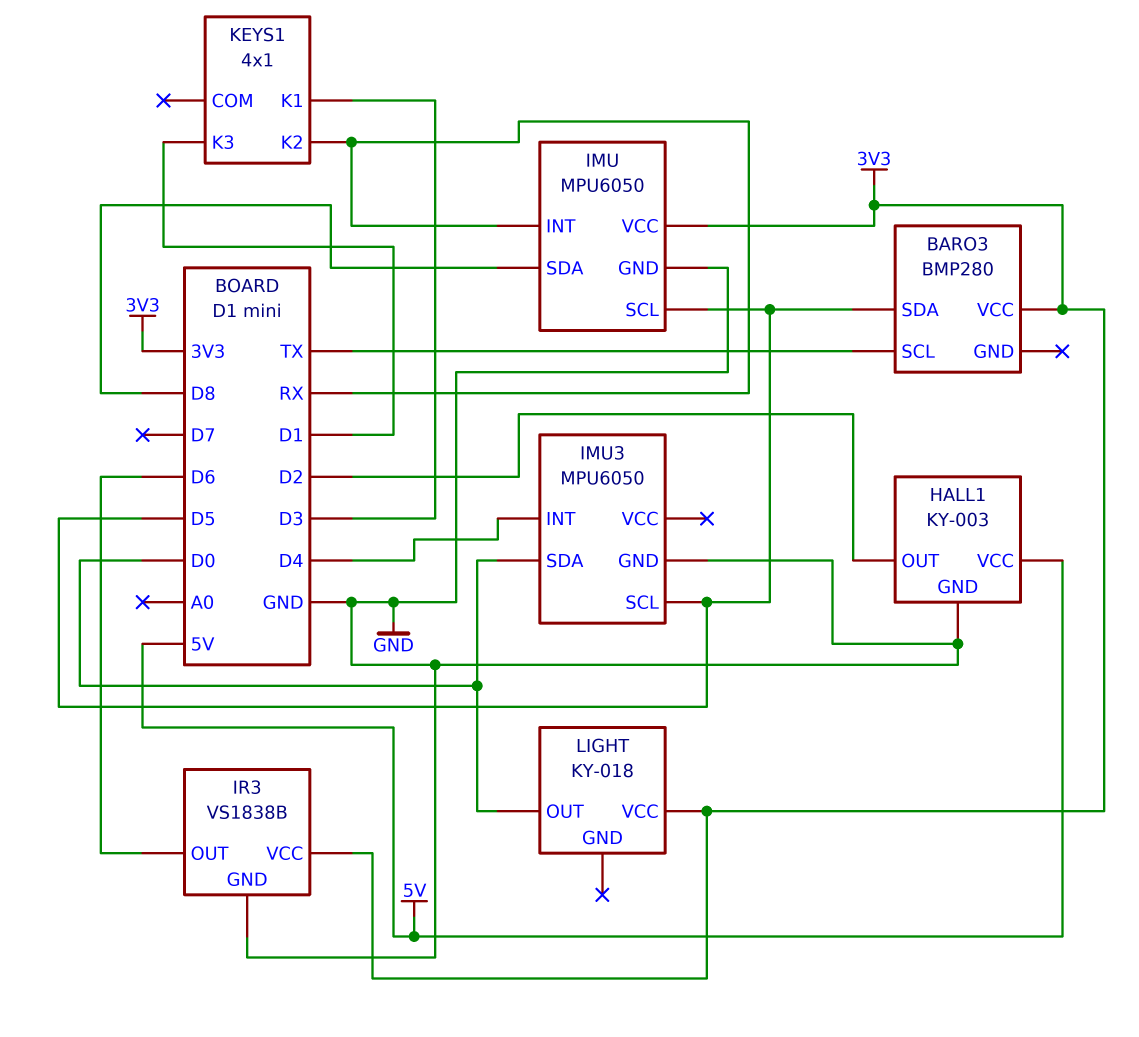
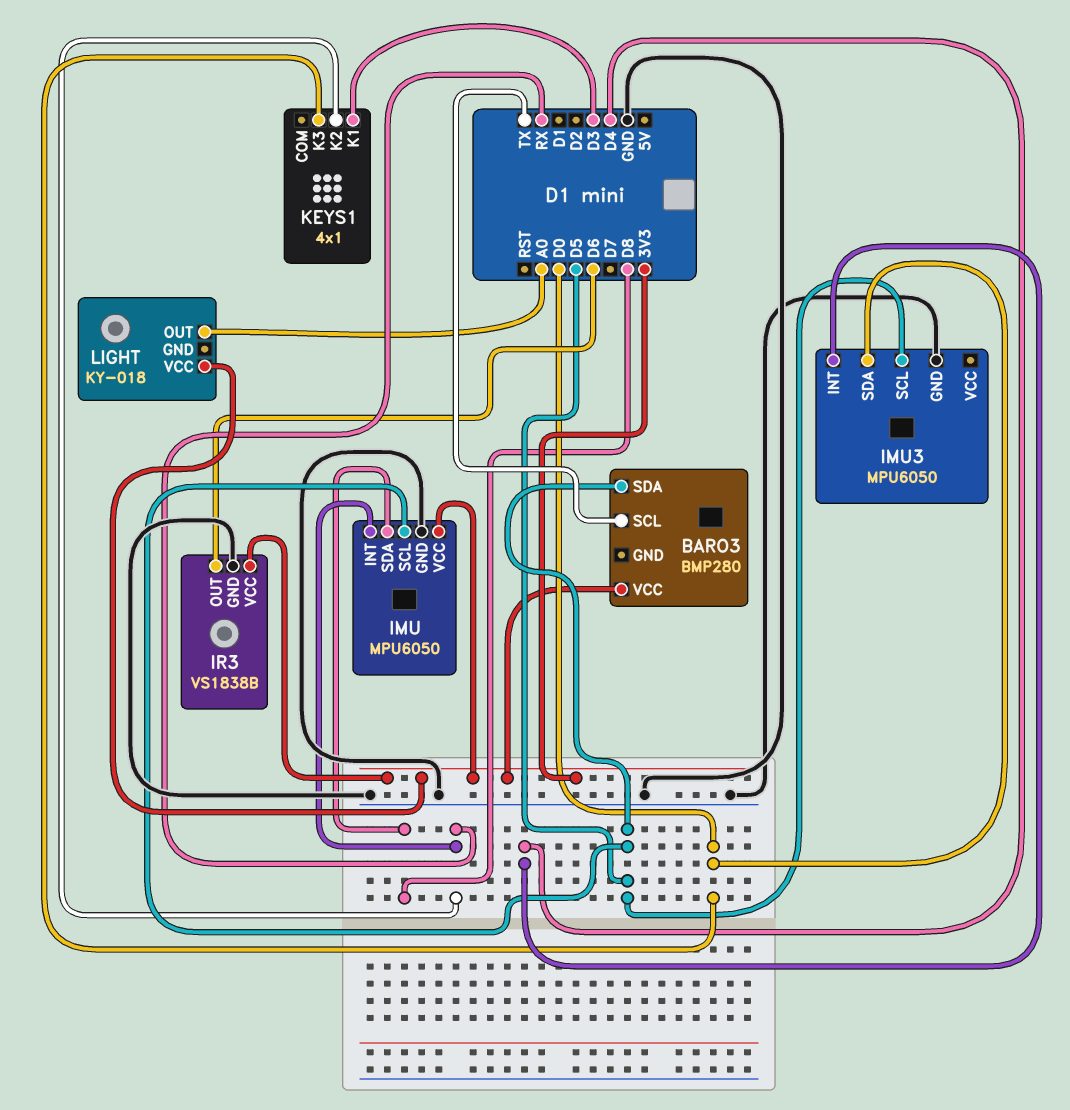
HALL1: KY-003 -> none
HALL1 pin GND: GND -> none
HALL1 pin OUT: D2 -> none
HALL1 pin VCC: 5V -> none
KEYS1 pin K3: D1 -> D0
LIGHT pin OUT: D0 -> A0

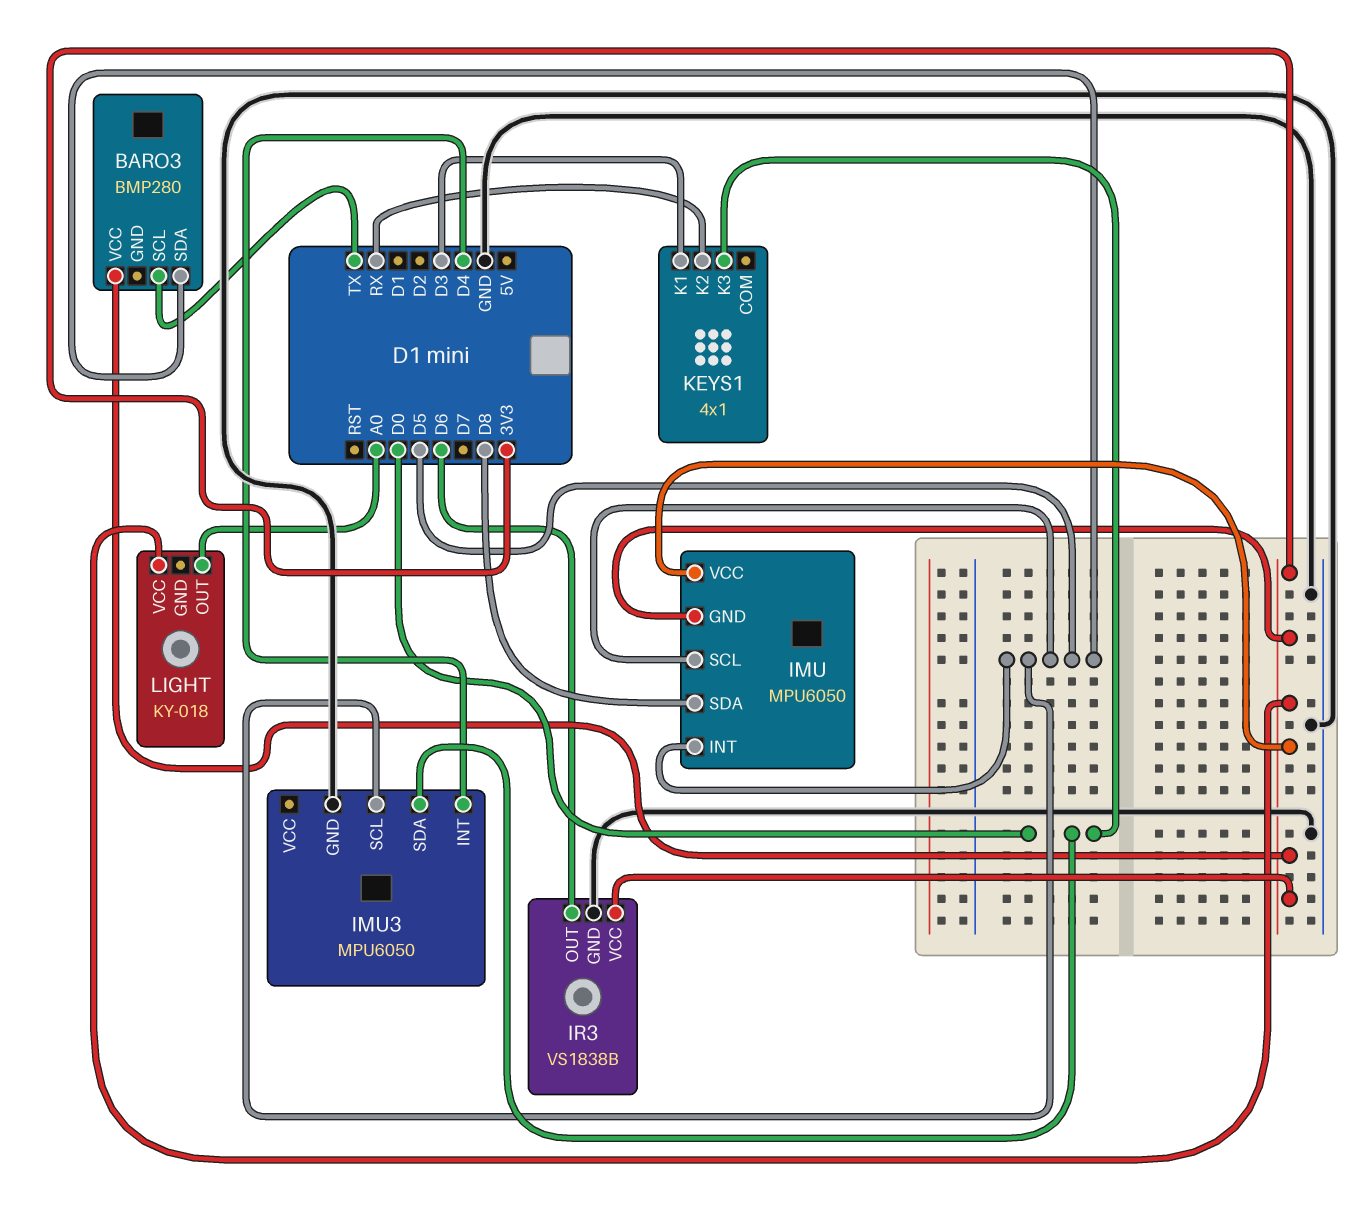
IMU pin GND: GND -> 3V3
IMU pin INT: RX -> D5

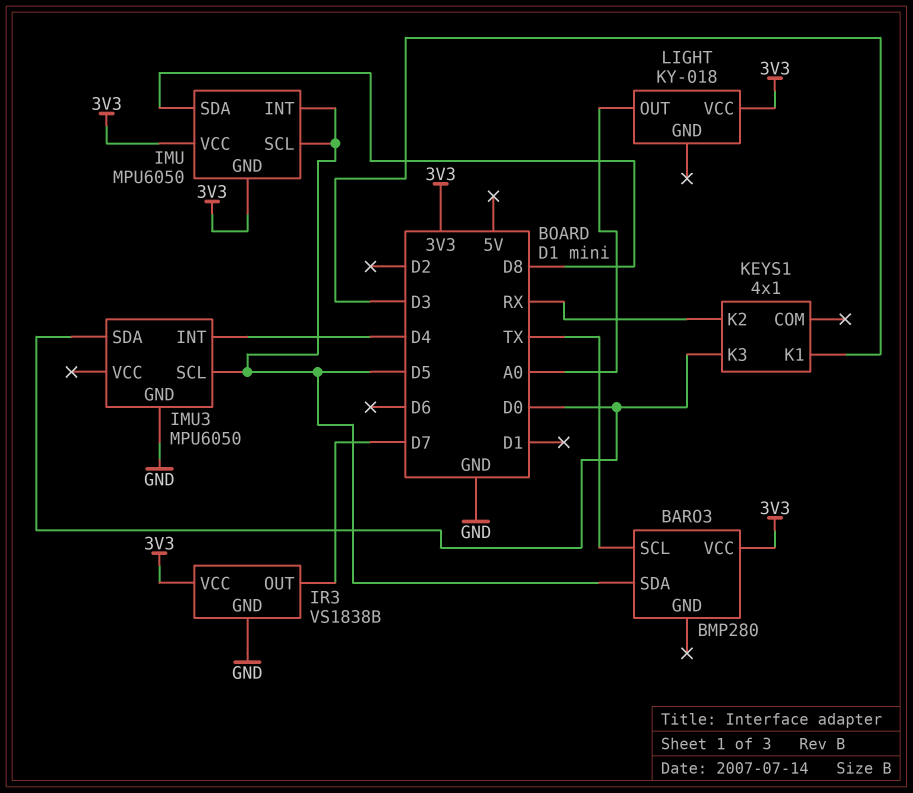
IR3 pin OUT: D6 -> D7

